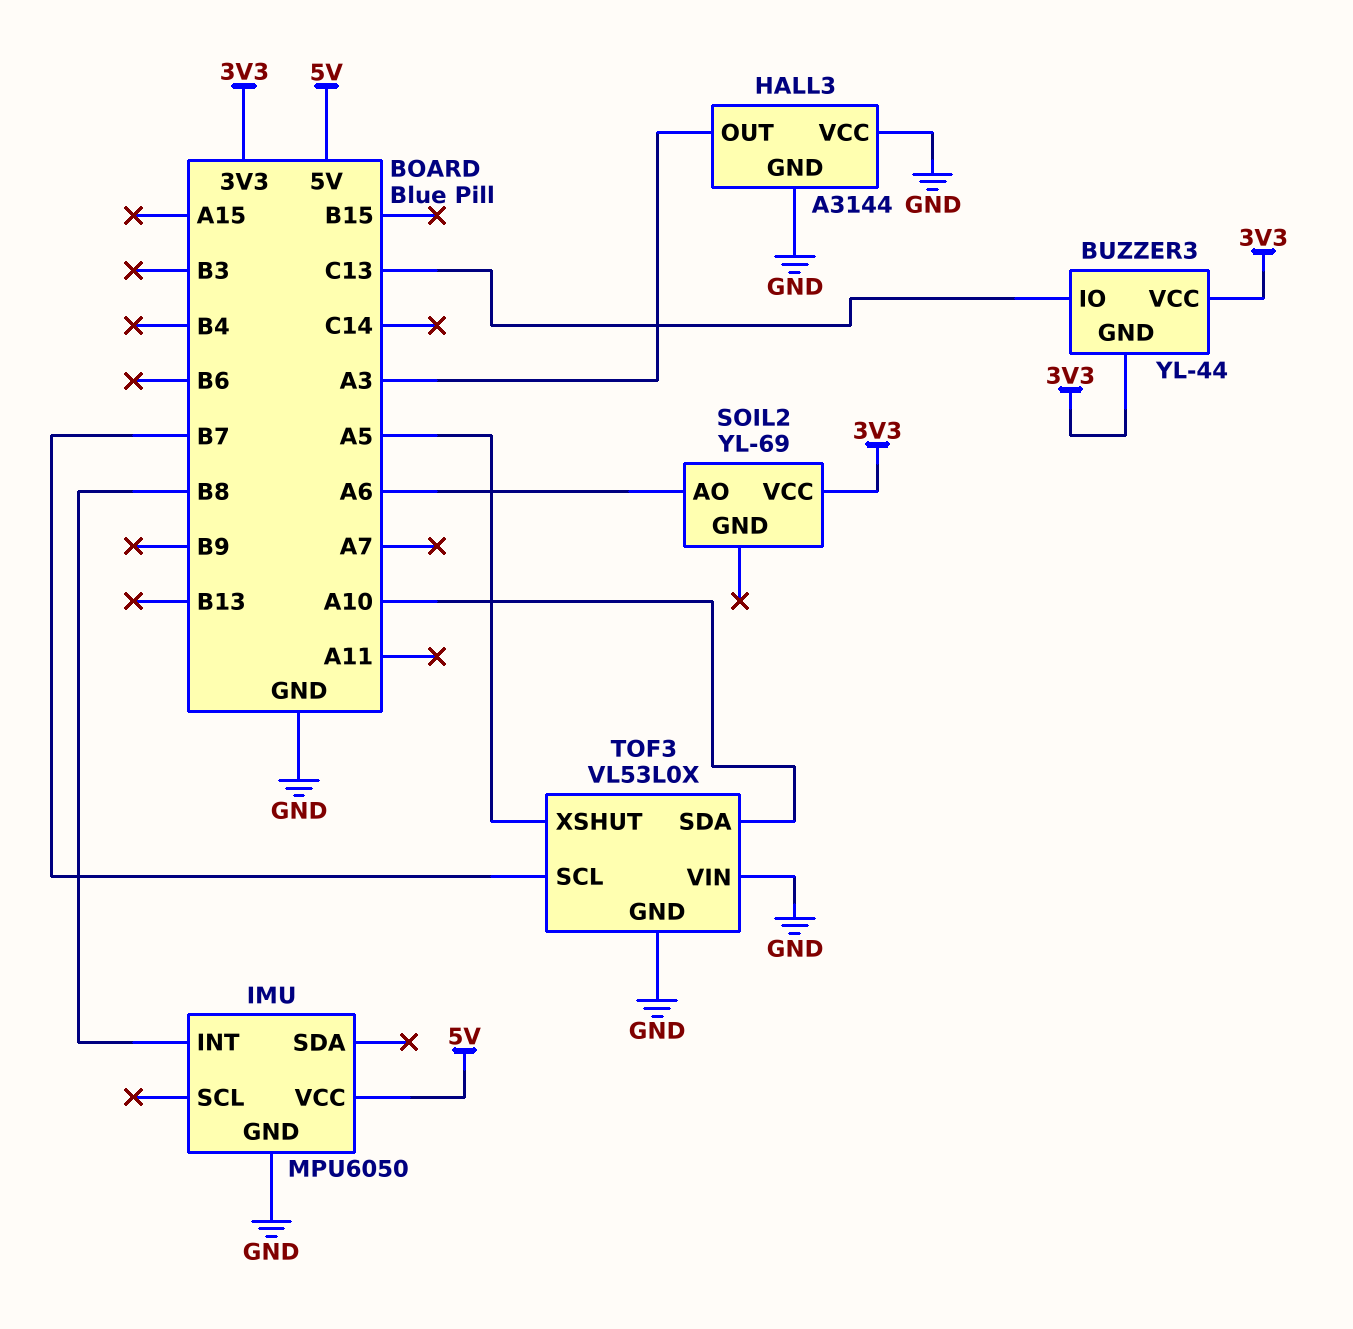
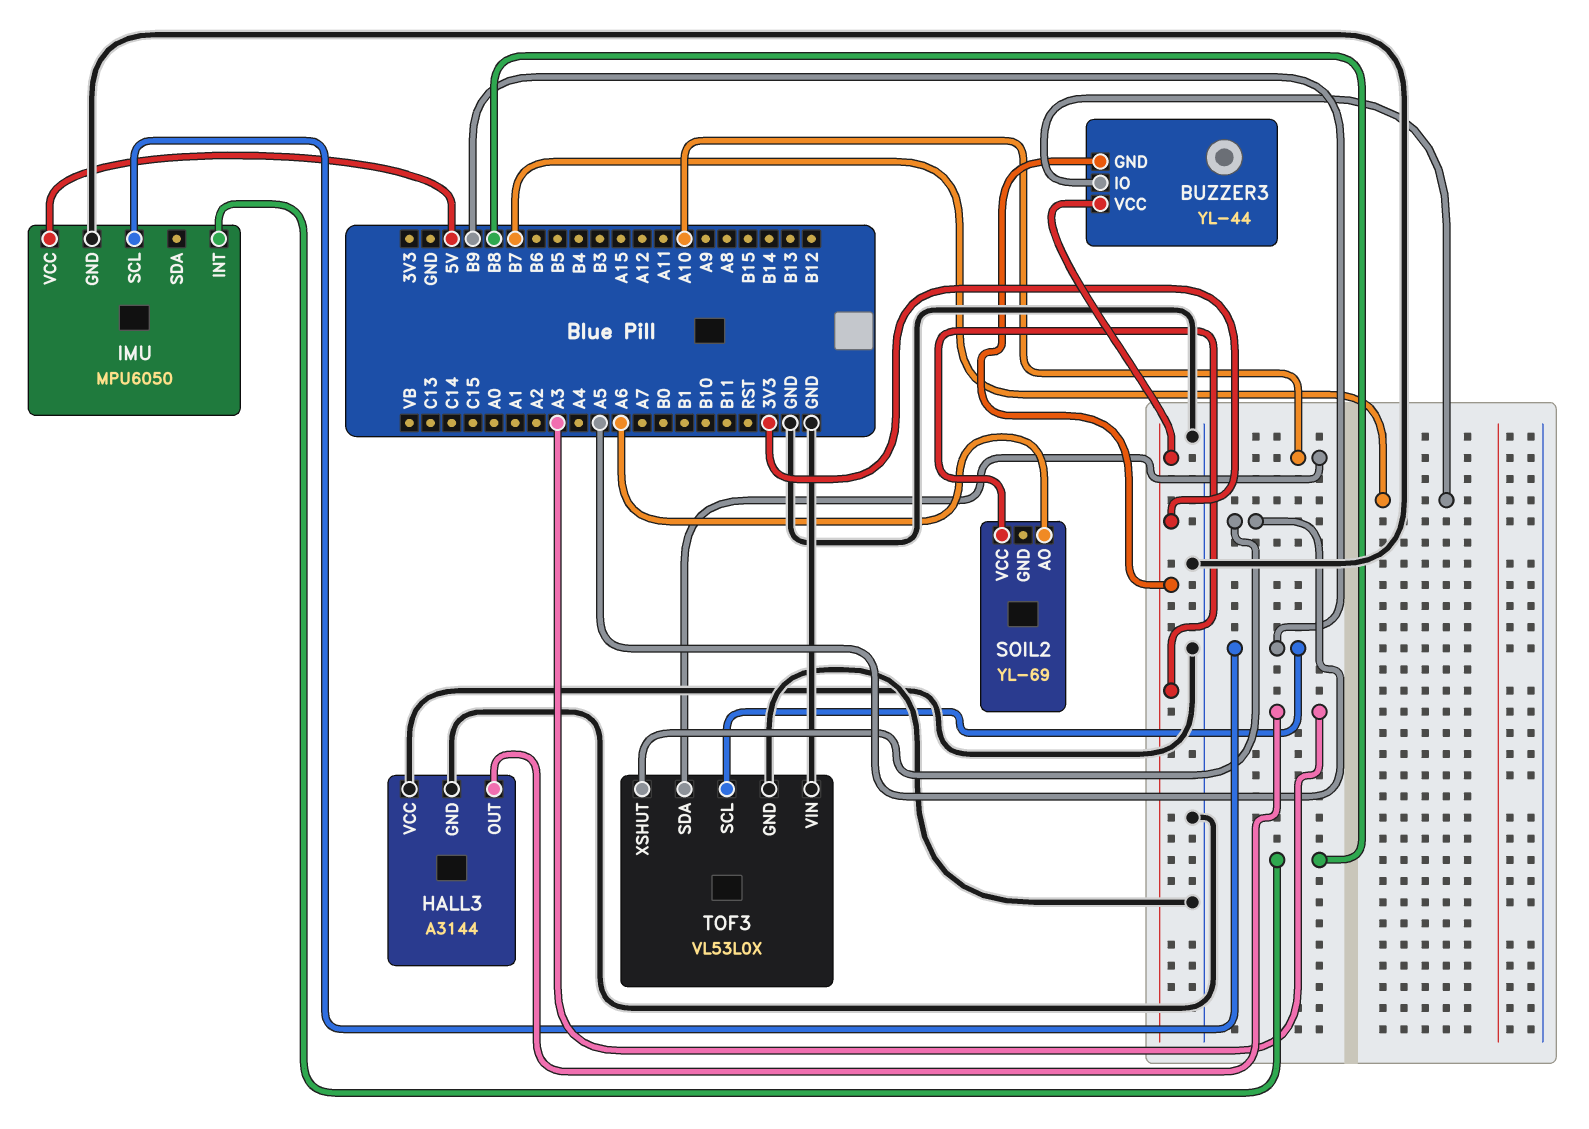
BUZZER3 pin IO: C13 -> B7
IMU pin SCL: none -> B9
TOF3 pin SCL: B7 -> B9

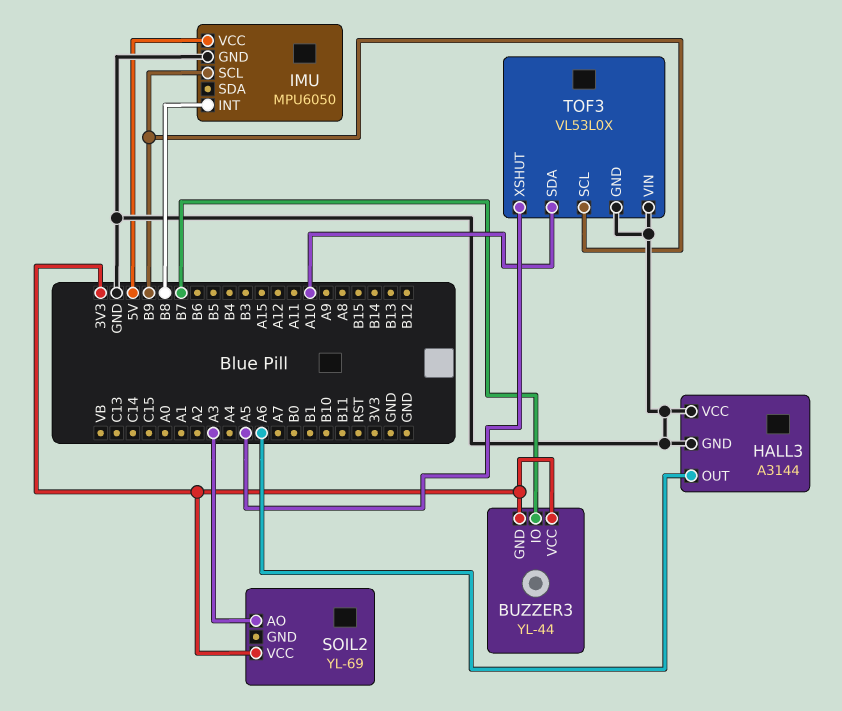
HALL3 pin OUT: A3 -> A6
SOIL2 pin AO: A6 -> A3

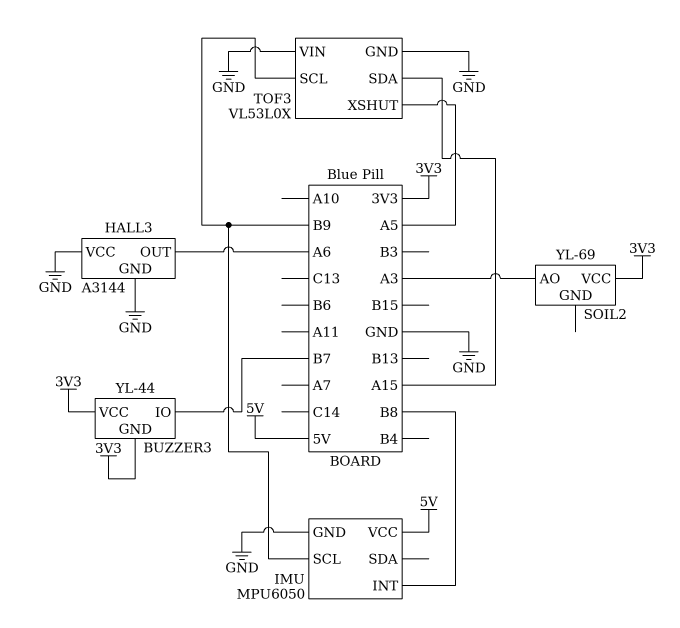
TOF3 pin SDA: A10 -> A15

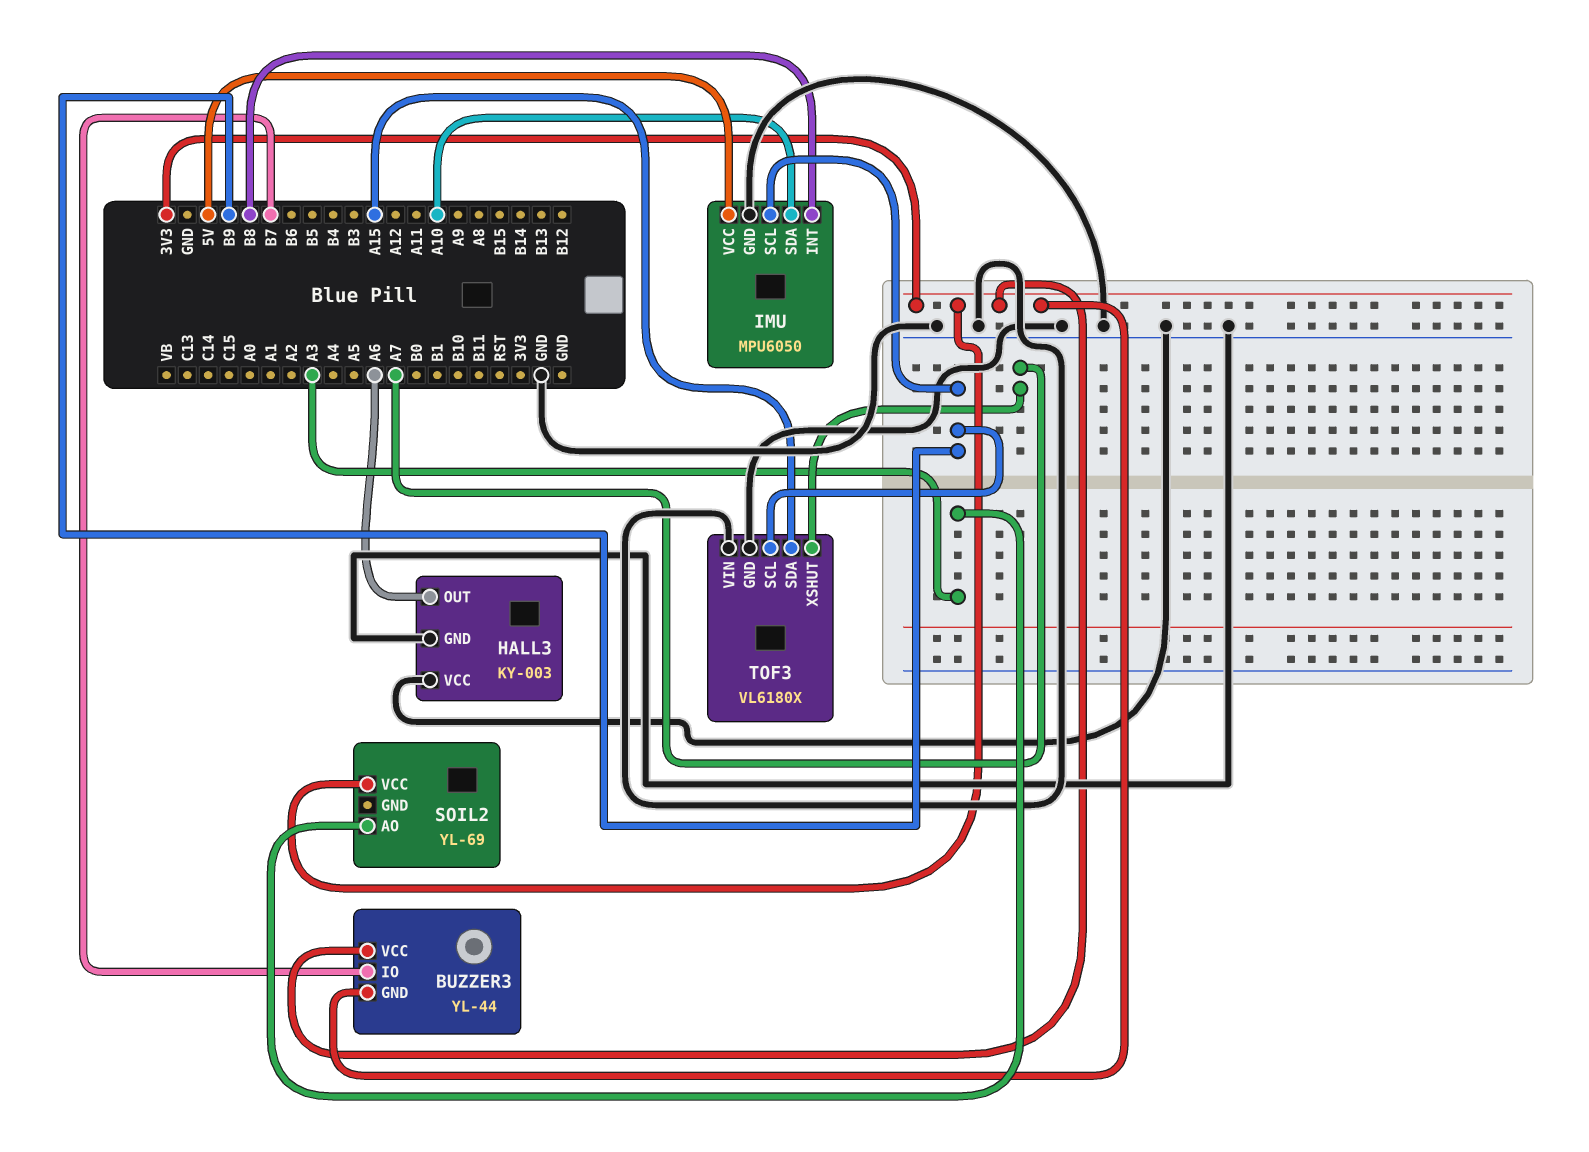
HALL3: A3144 -> KY-003
IMU pin SDA: none -> A10
TOF3: VL53L0X -> VL6180X
TOF3 pin XSHUT: A5 -> A7

